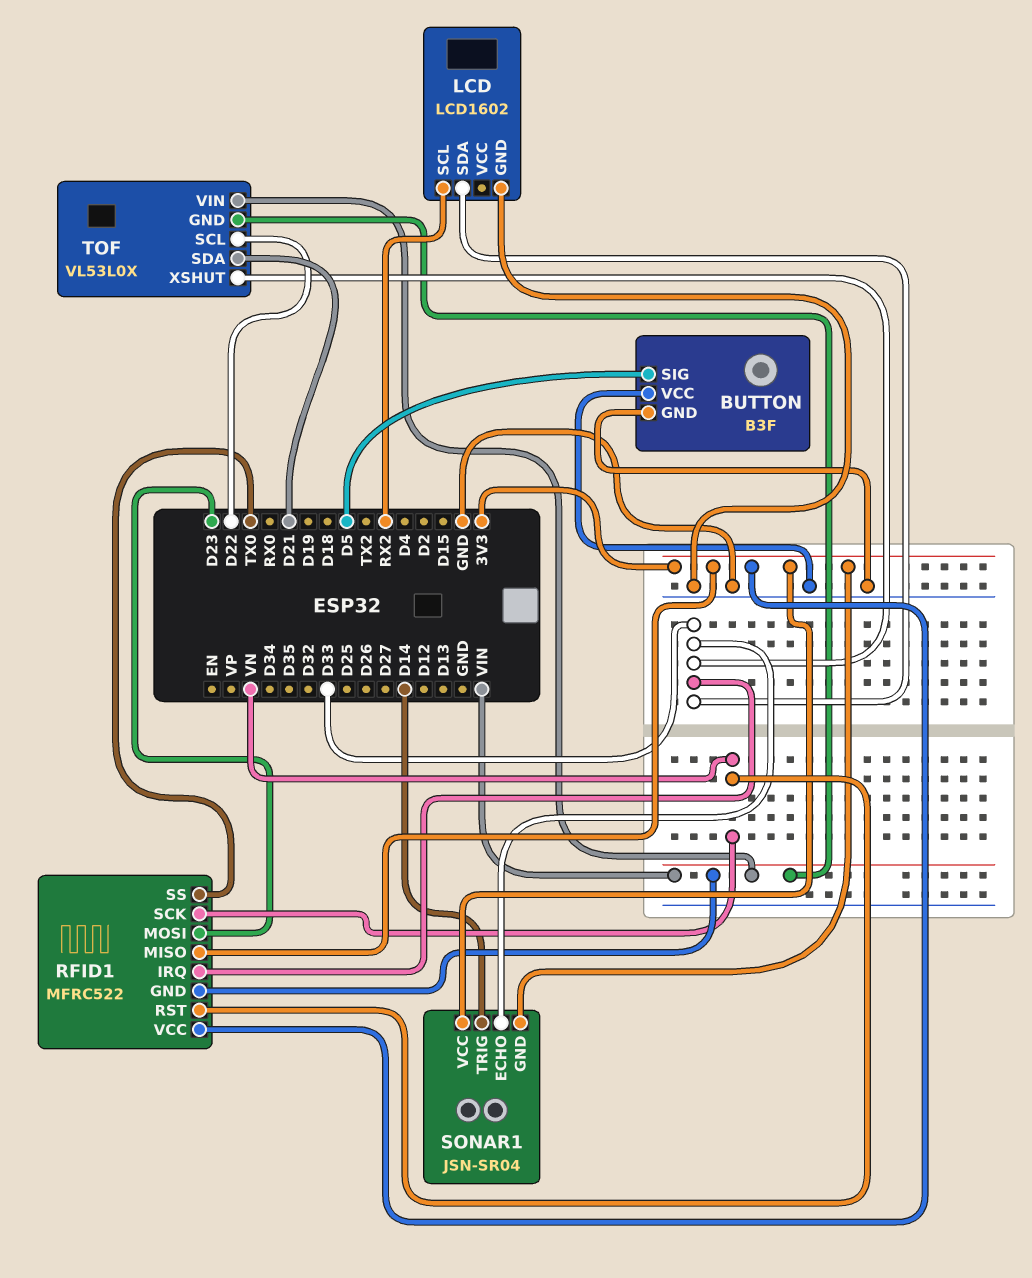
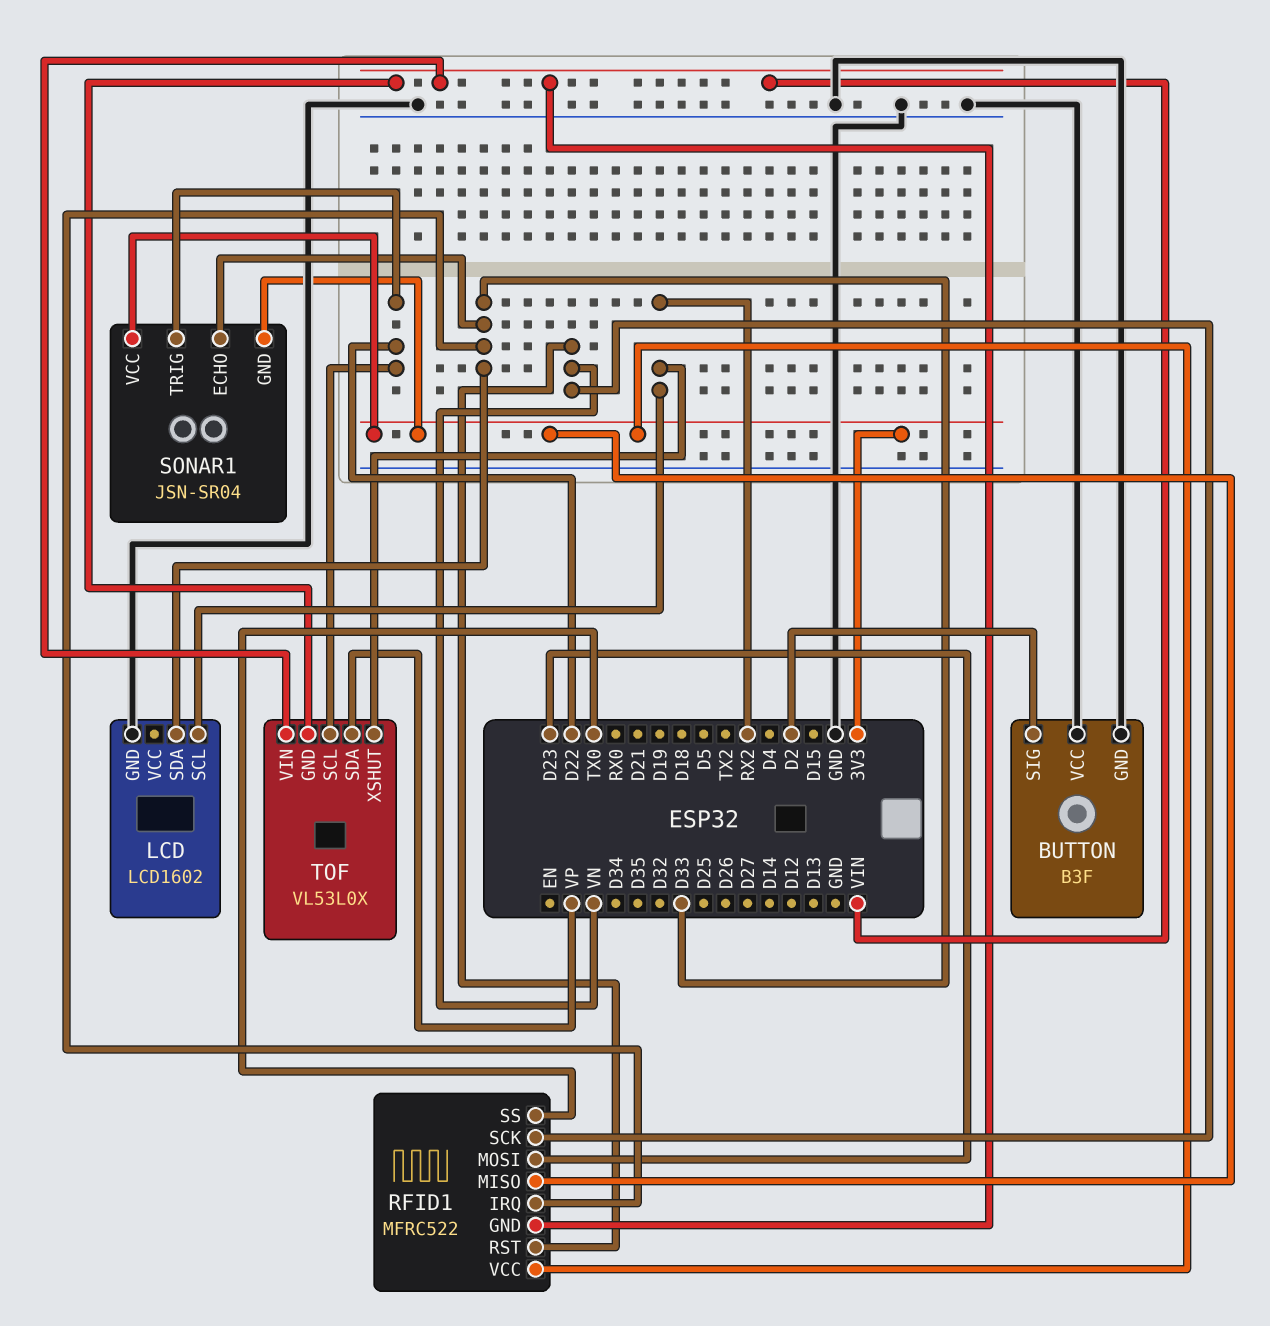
BUTTON pin SIG: D5 -> D2
SONAR1 pin TRIG: D14 -> D22
TOF pin SDA: D21 -> VP
TOF pin XSHUT: D33 -> RX2

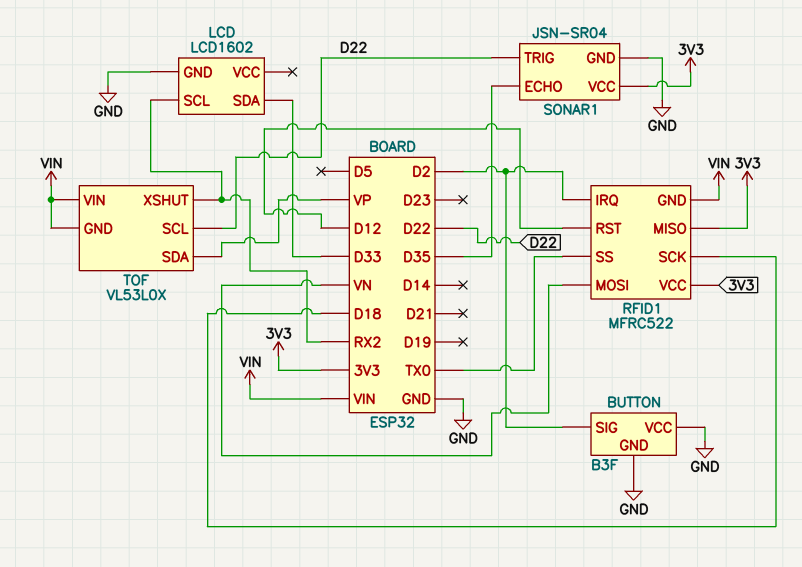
RFID1 pin IRQ: D33 -> D2
RFID1 pin MOSI: D23 -> VN
RFID1 pin RST: VN -> D12
RFID1 pin SCK: VN -> D18
SONAR1 pin ECHO: D33 -> D35
SONAR1 pin GND: 3V3 -> GND

